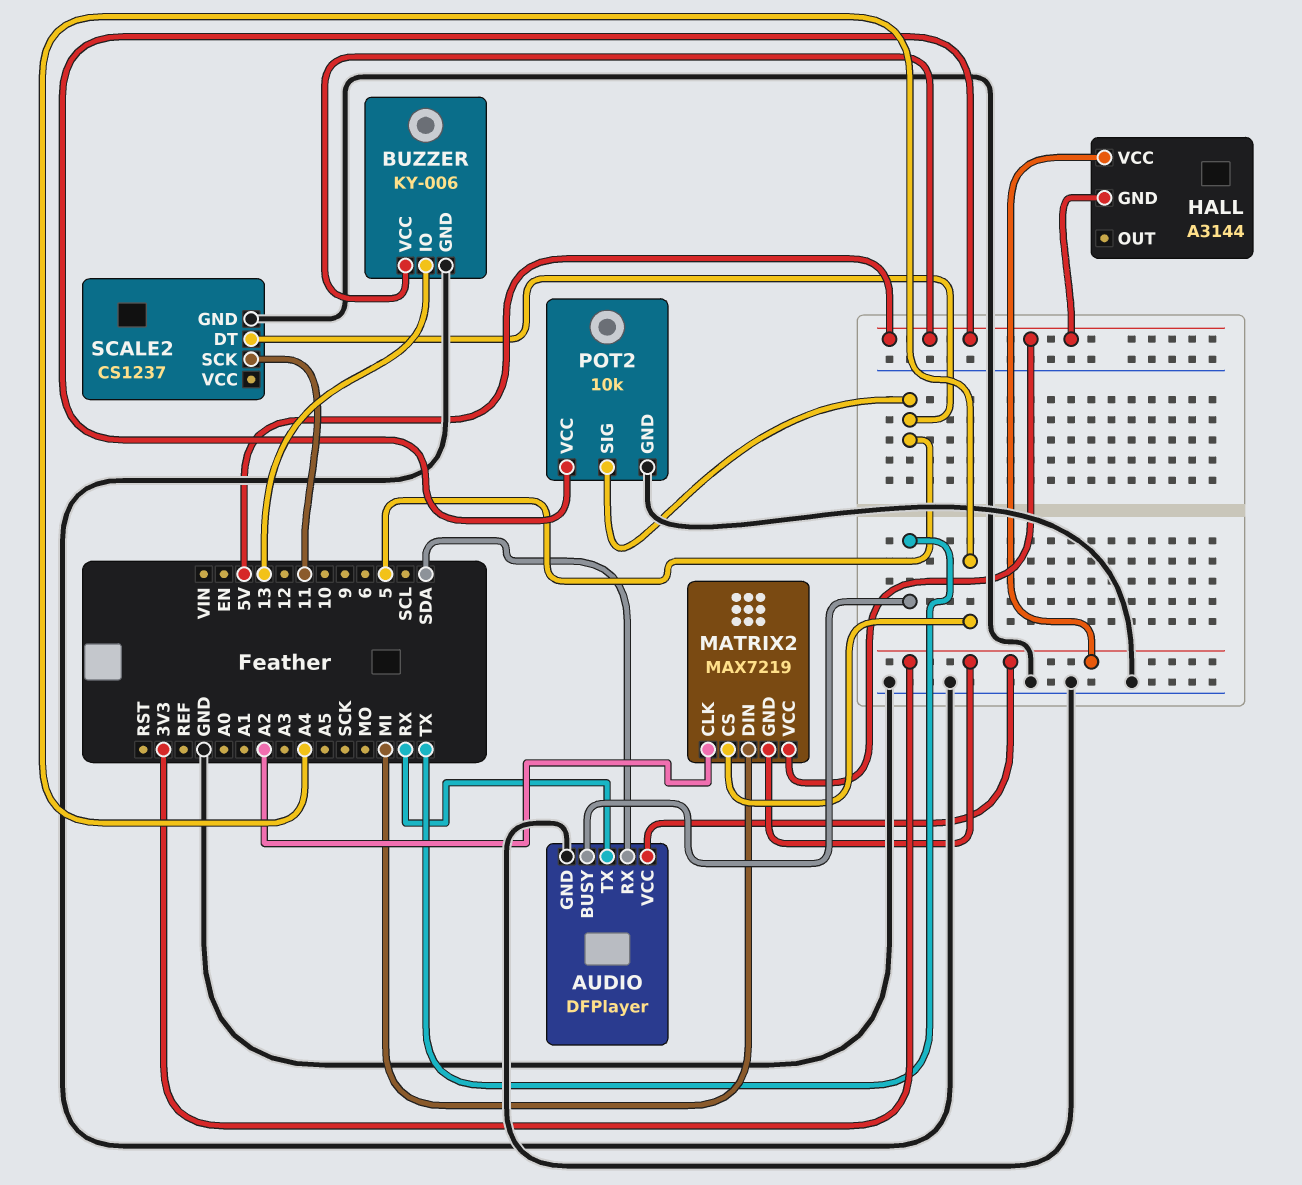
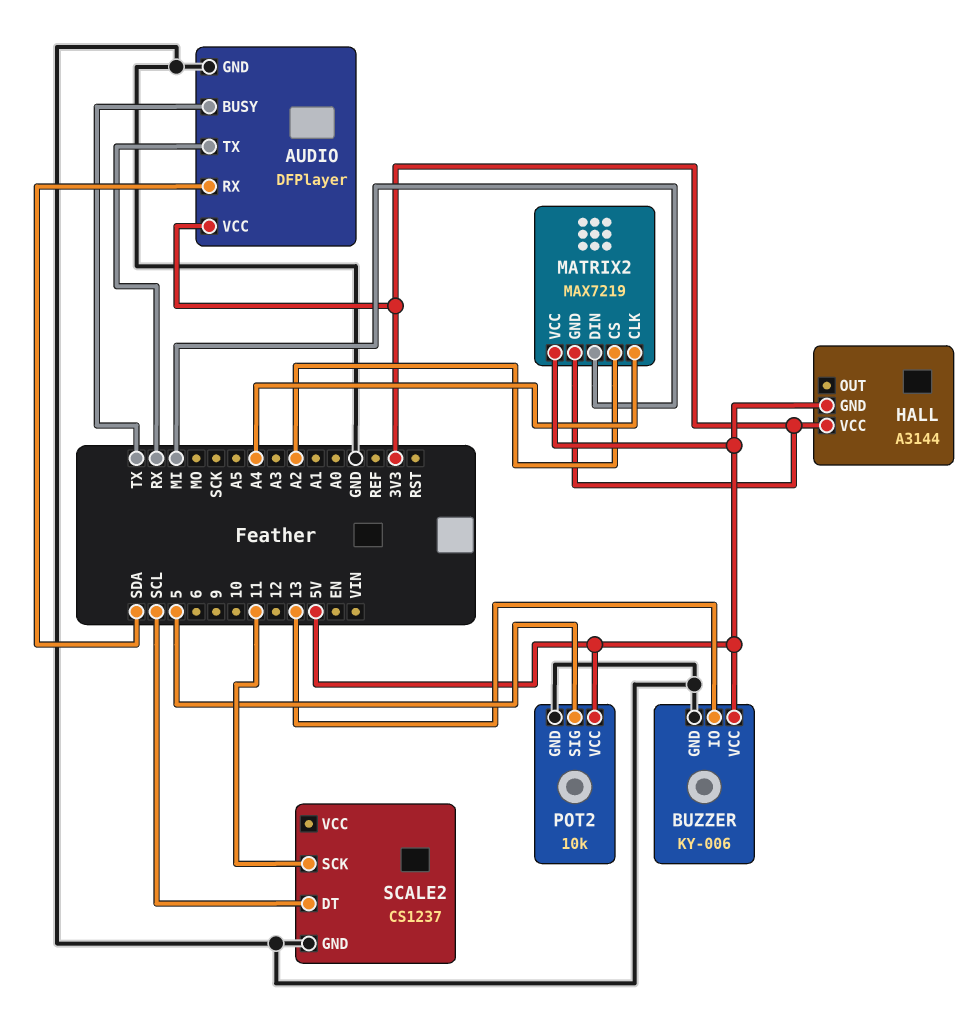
MATRIX2 pin CLK: A2 -> A4
MATRIX2 pin CS: A4 -> A2
SCALE2 pin DT: 5 -> SCL

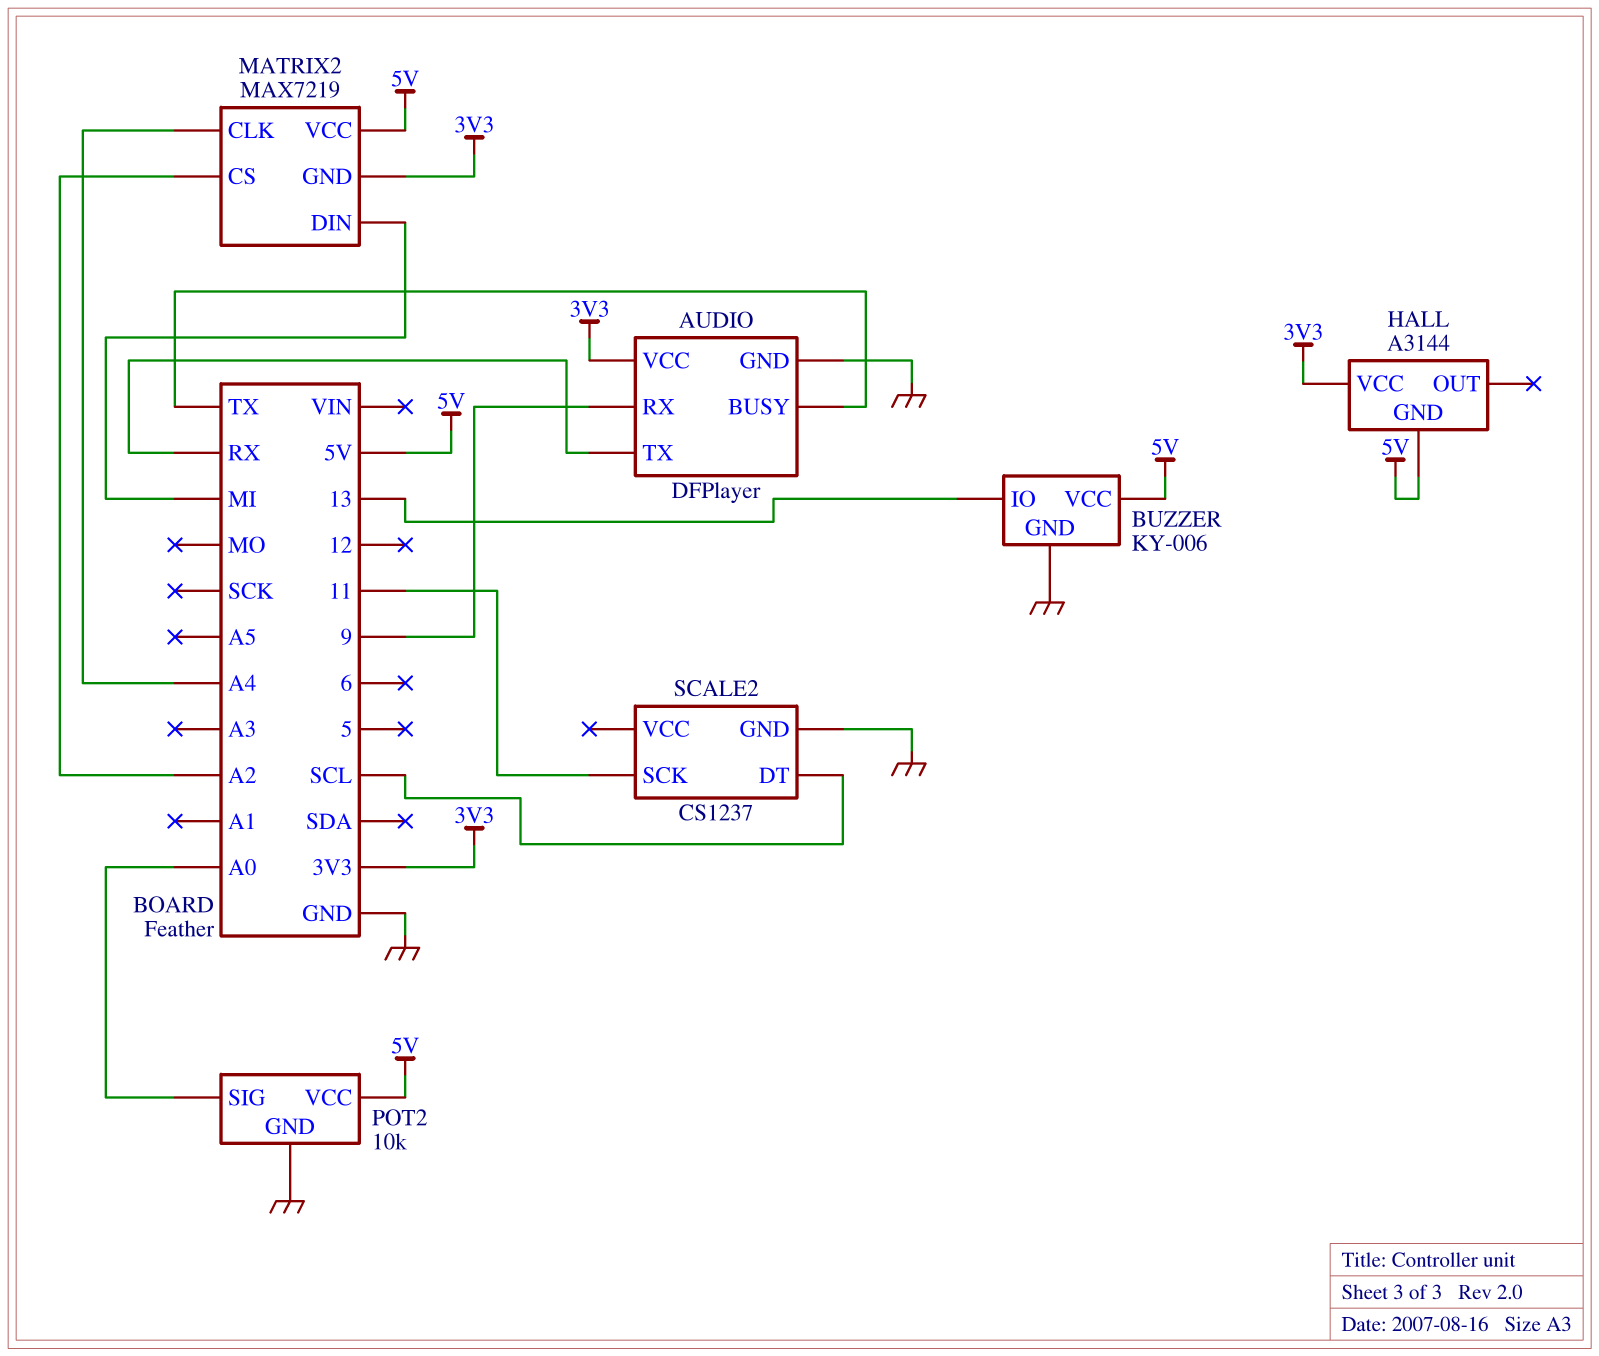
AUDIO pin RX: SDA -> 9
POT2 pin SIG: 5 -> A0

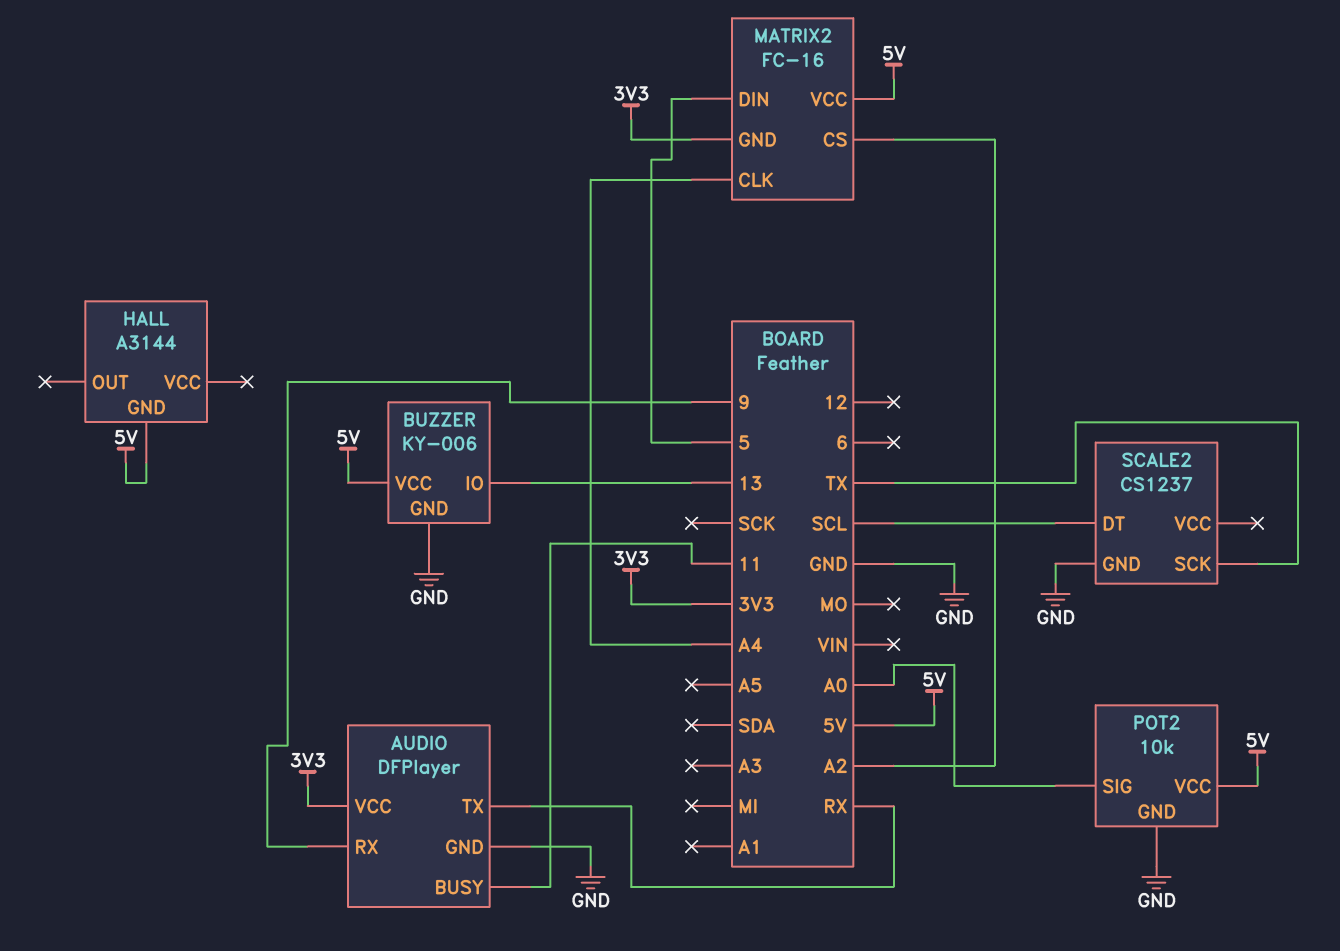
AUDIO pin BUSY: TX -> 11
HALL pin VCC: 3V3 -> none
MATRIX2: MAX7219 -> FC-16
MATRIX2 pin DIN: MI -> 5
SCALE2 pin SCK: 11 -> TX

